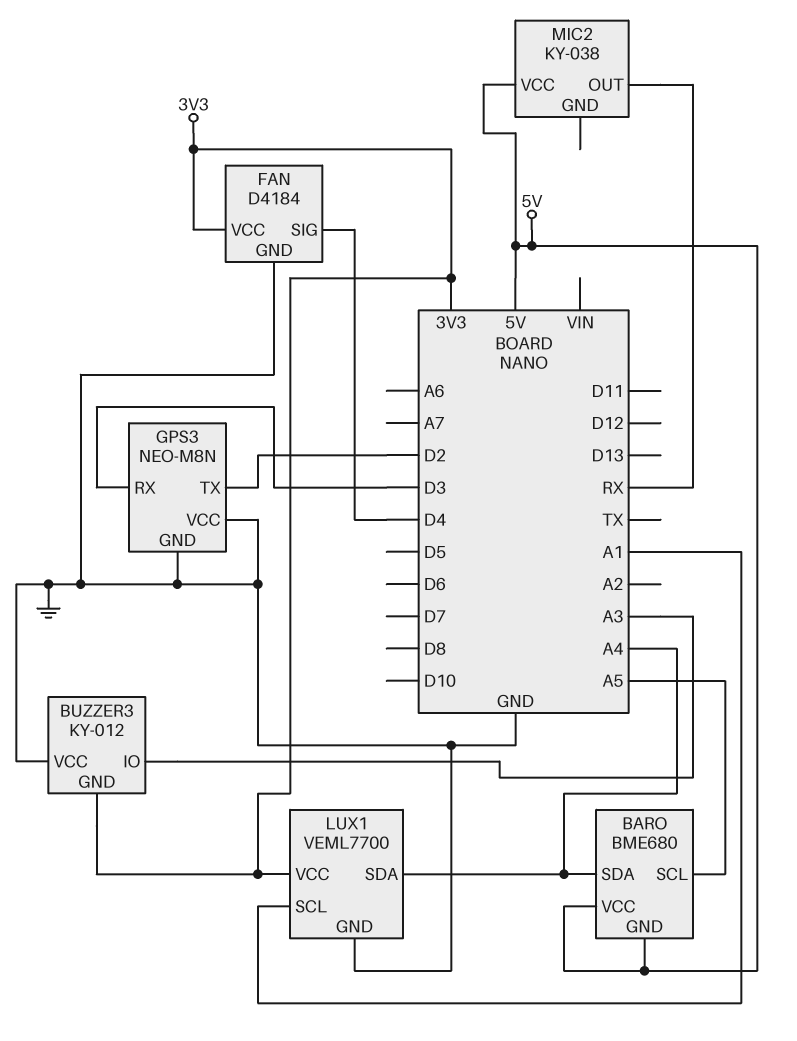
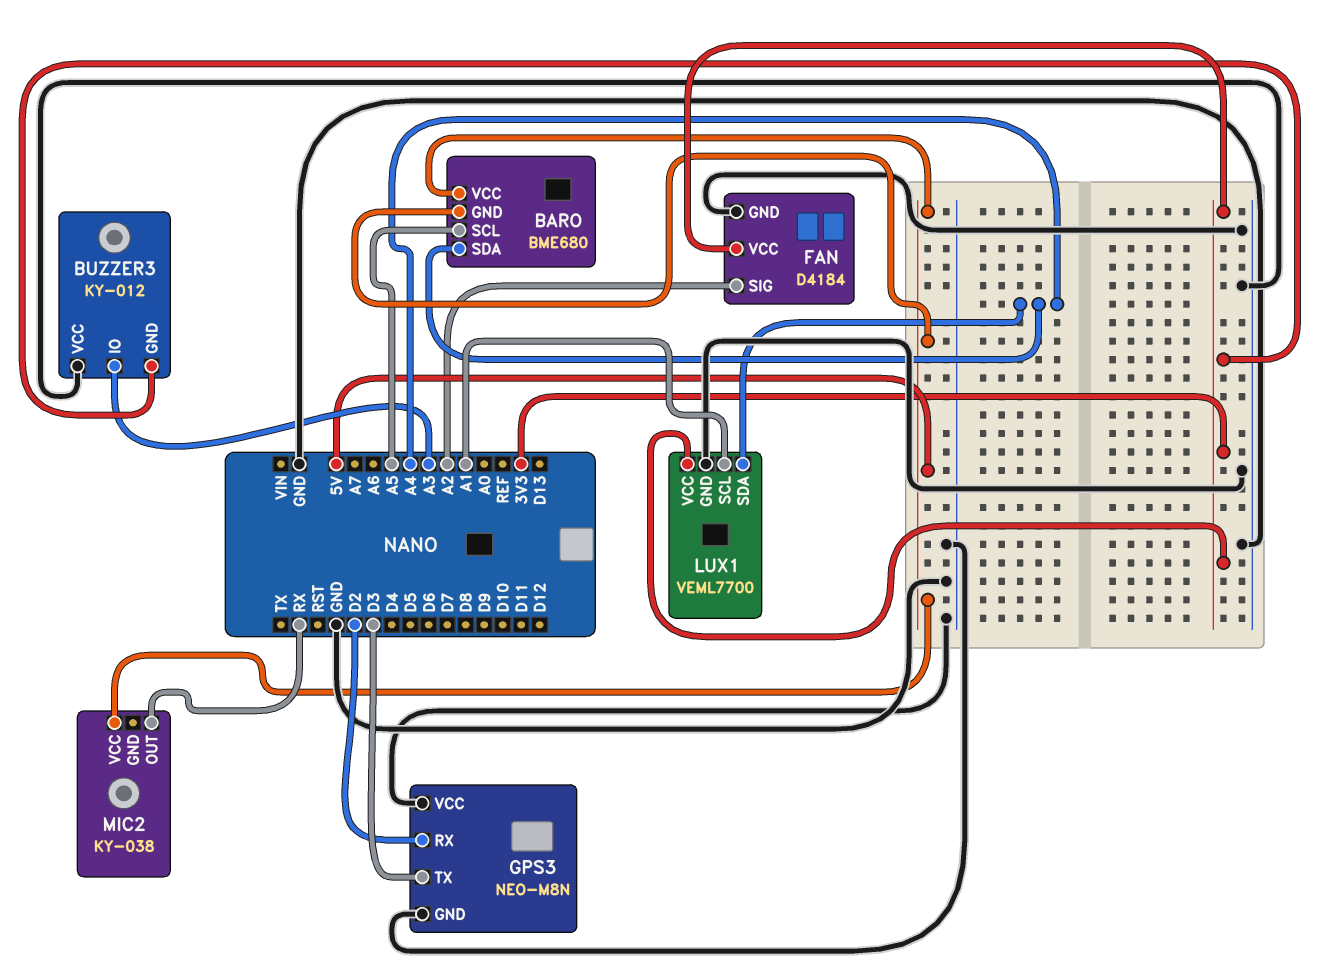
FAN pin SIG: D4 -> A2
GPS3 pin RX: D3 -> D2
GPS3 pin TX: D2 -> D3

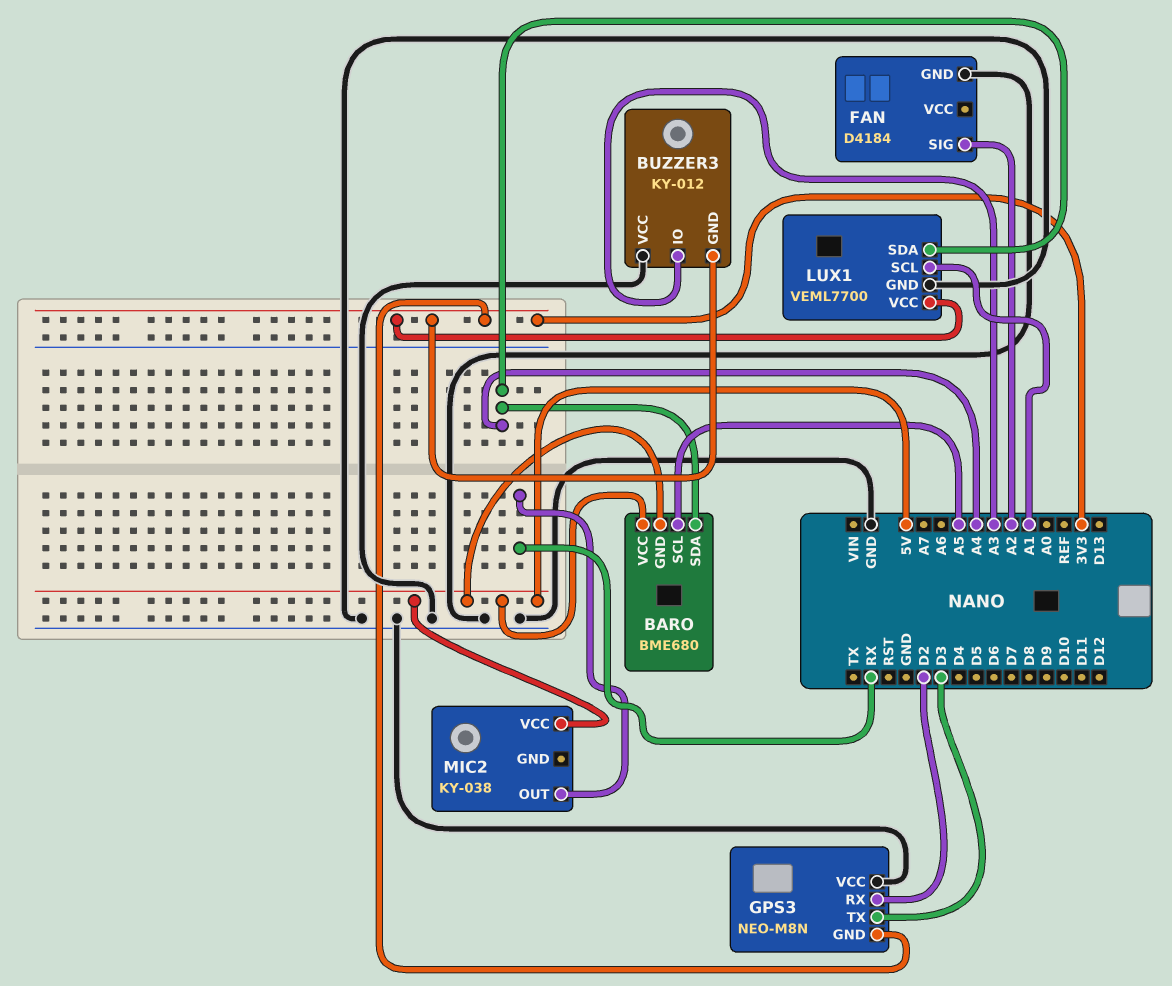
FAN pin VCC: 3V3 -> none
GPS3 pin GND: GND -> 3V3

